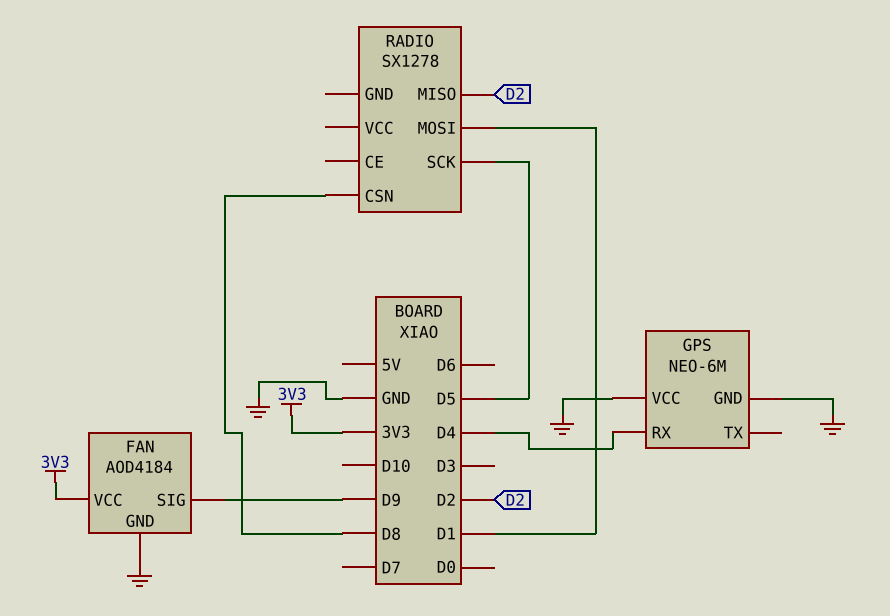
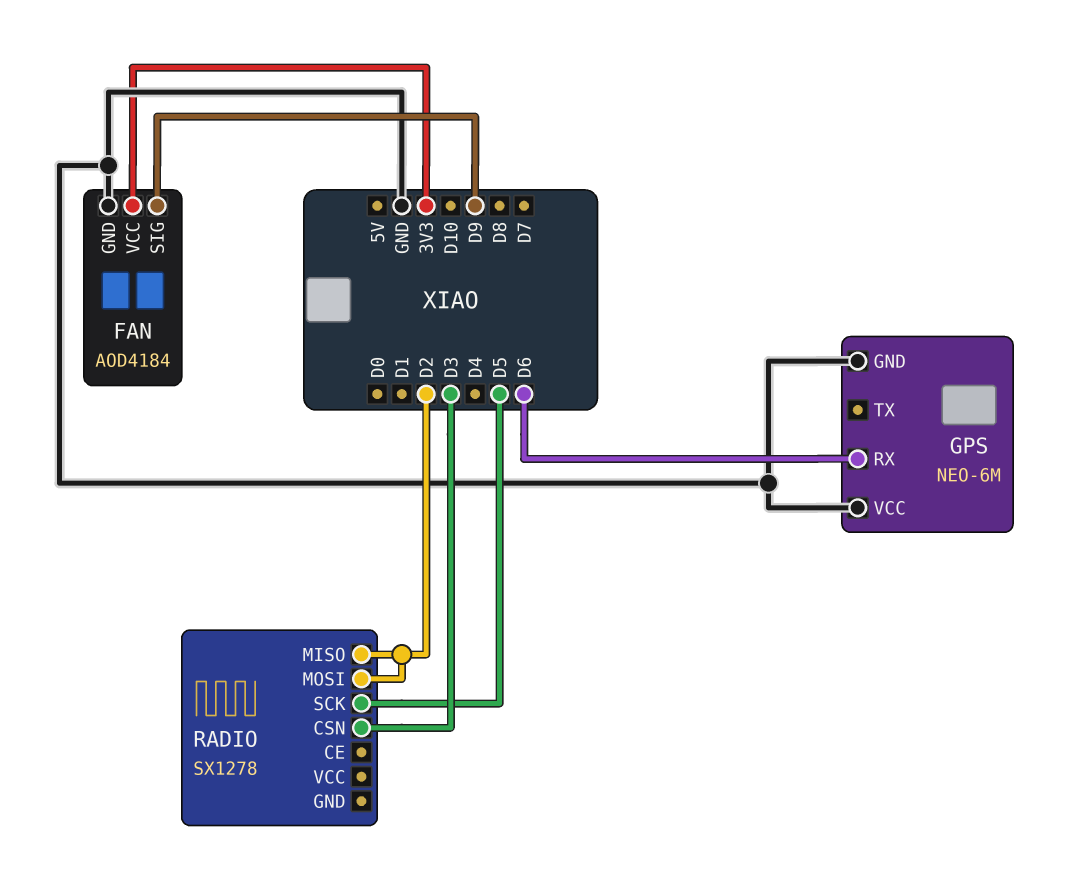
GPS pin RX: D4 -> D6
RADIO pin CSN: D8 -> D3
RADIO pin MOSI: D1 -> D2

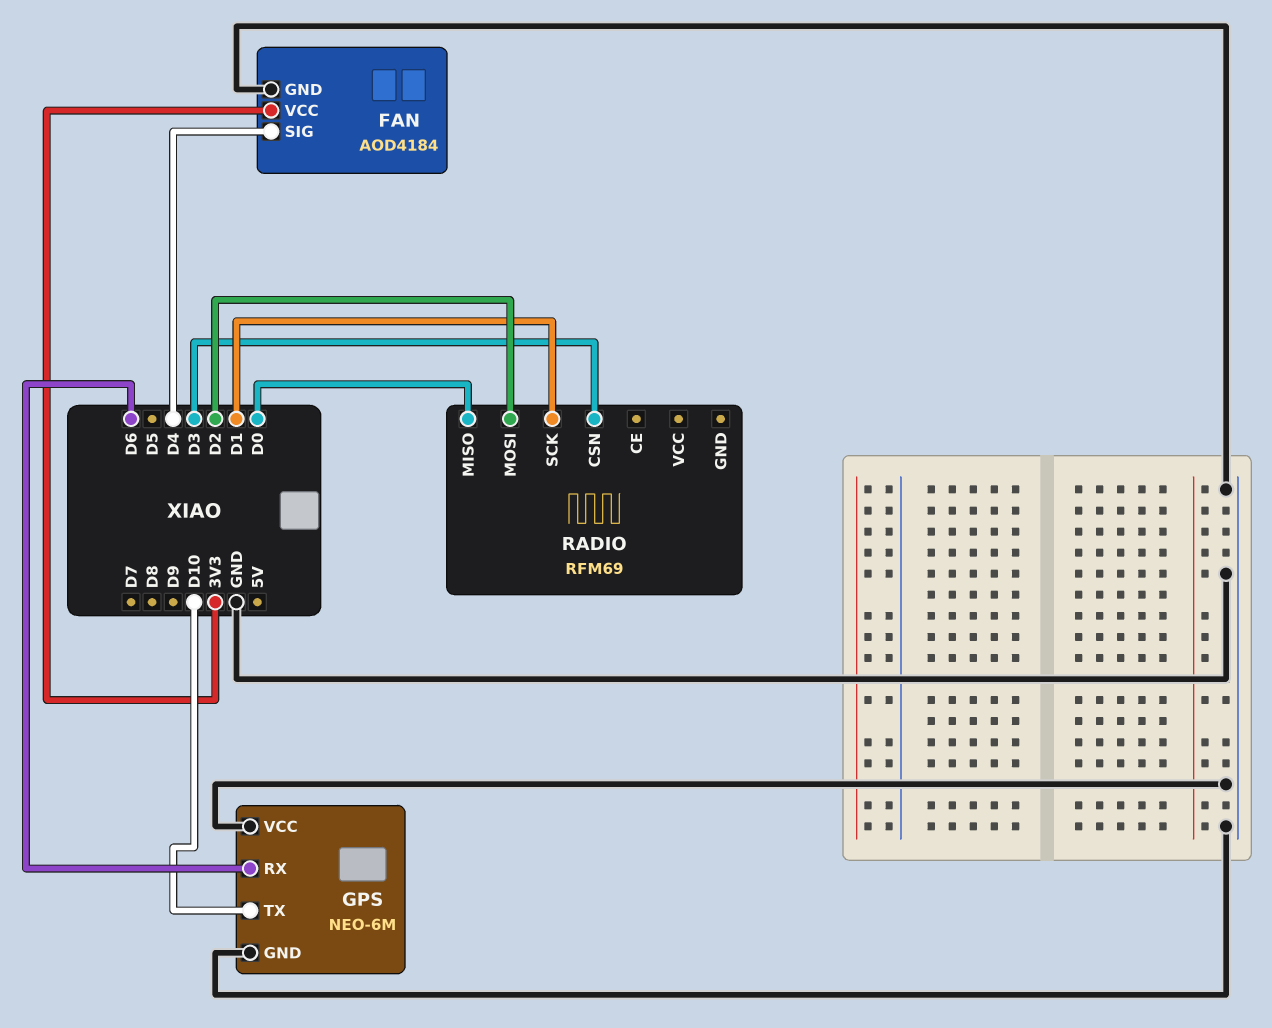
FAN pin SIG: D9 -> D4
GPS pin TX: none -> D10
RADIO: SX1278 -> RFM69
RADIO pin MISO: D2 -> D0
RADIO pin SCK: D5 -> D1

